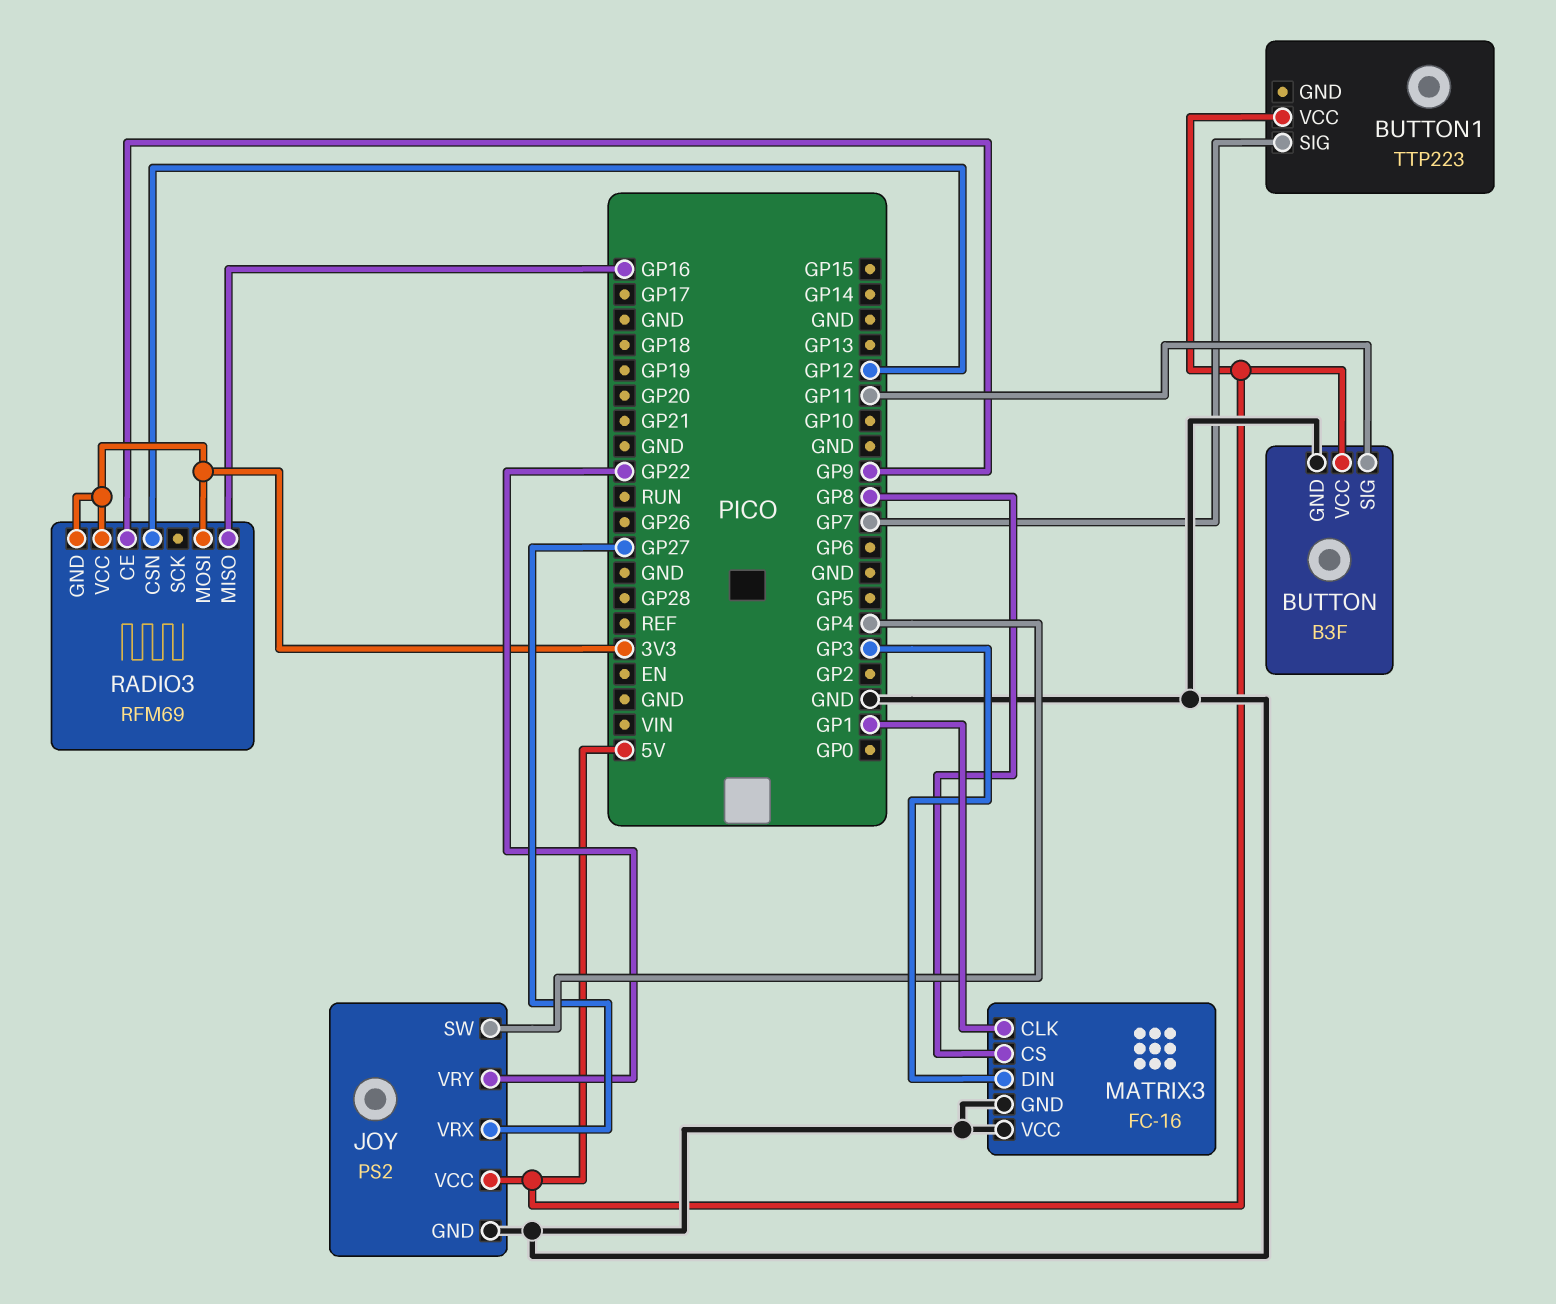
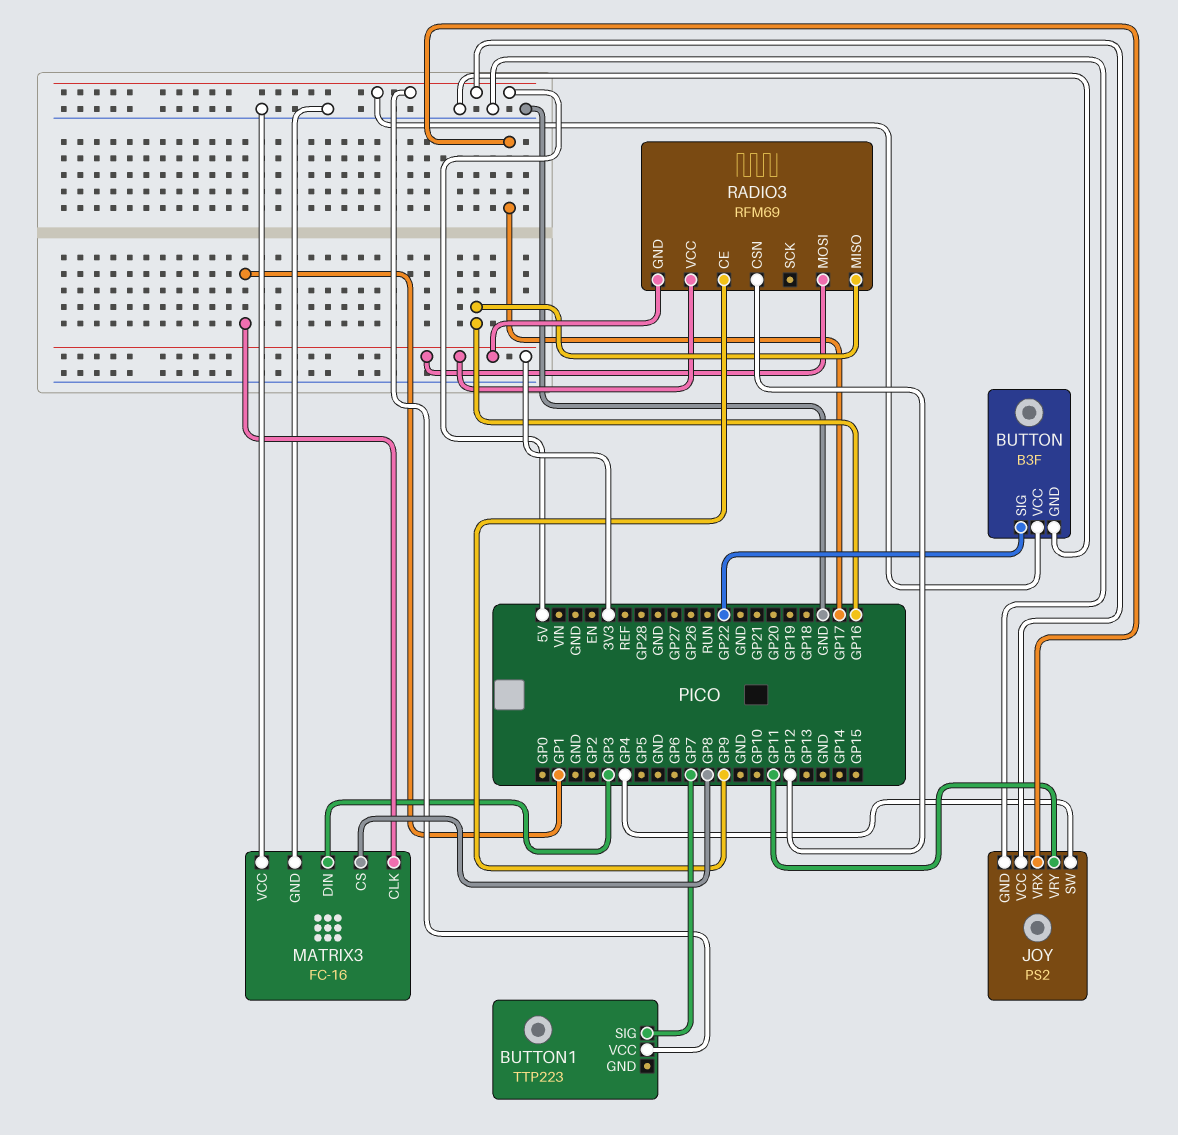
BUTTON pin SIG: GP11 -> GP22
JOY pin VRX: GP27 -> GP17
JOY pin VRY: GP22 -> GP11

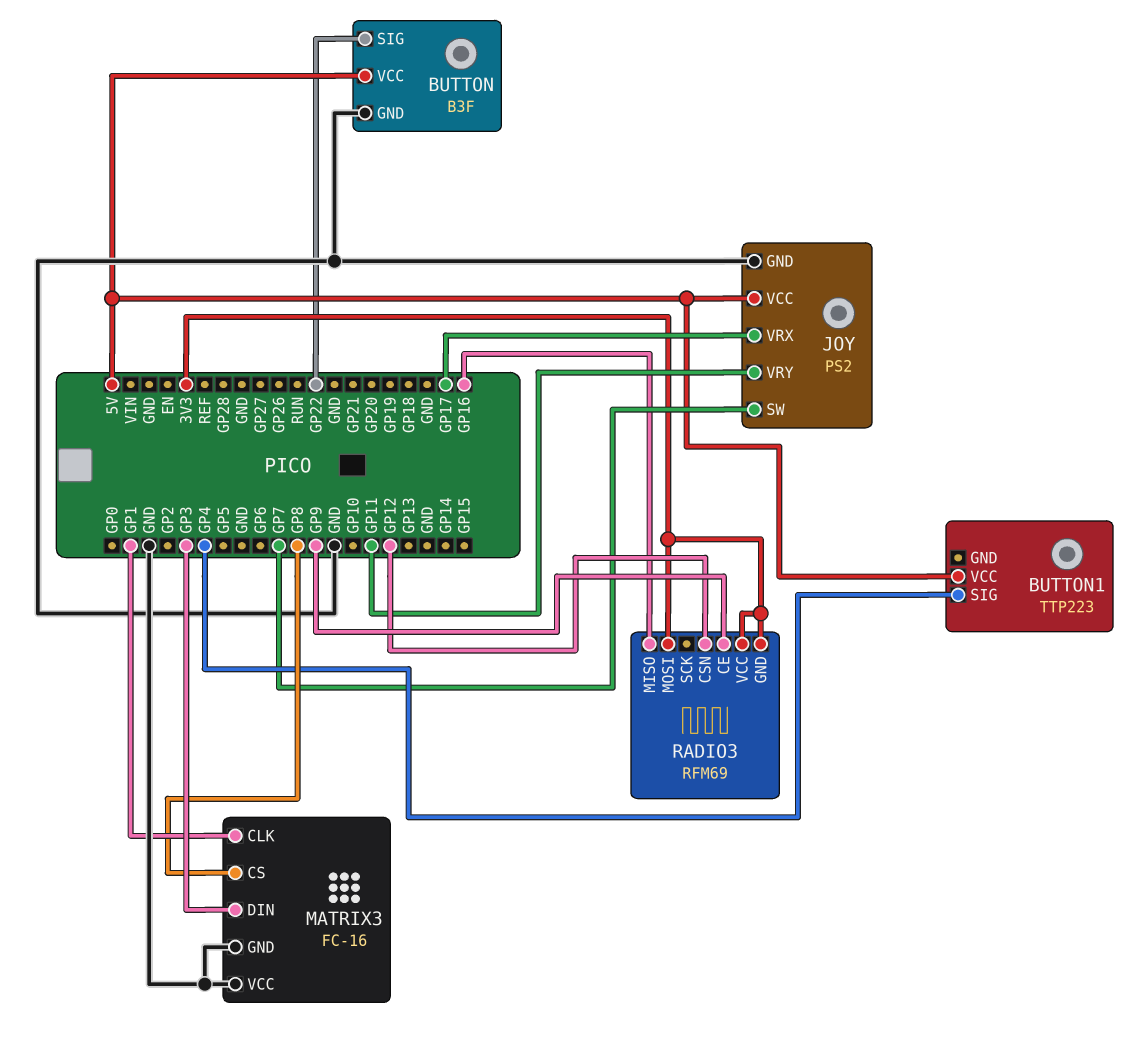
BUTTON1 pin SIG: GP7 -> GP4
JOY pin SW: GP4 -> GP7

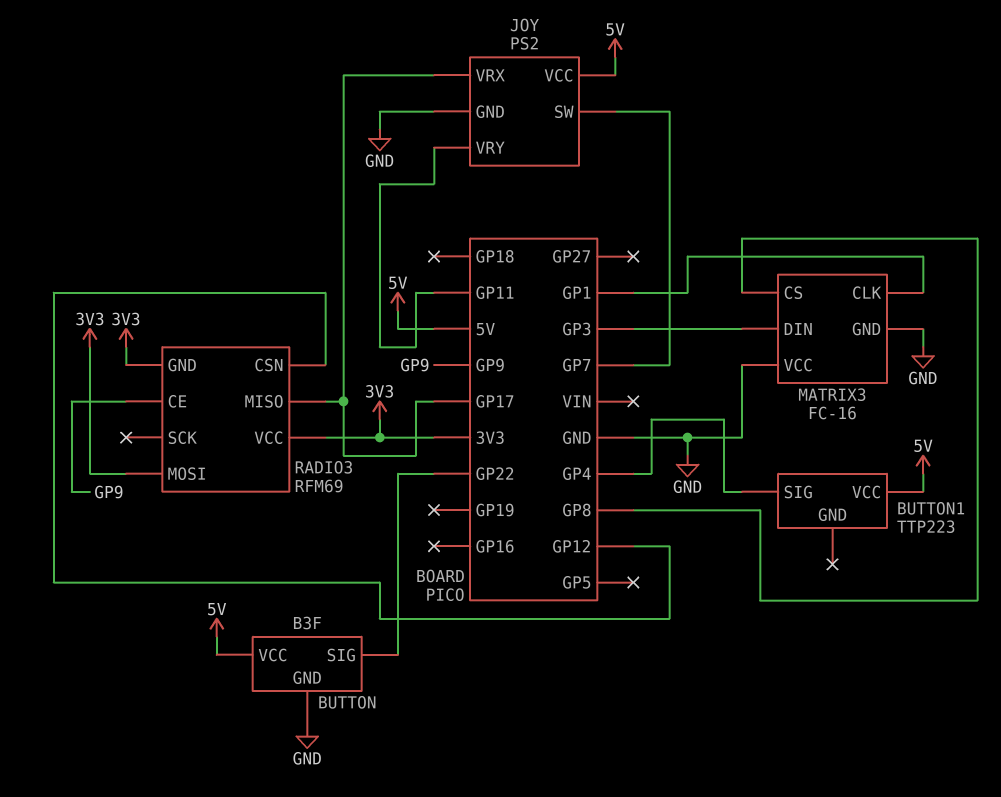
RADIO3 pin MISO: GP16 -> GP17

